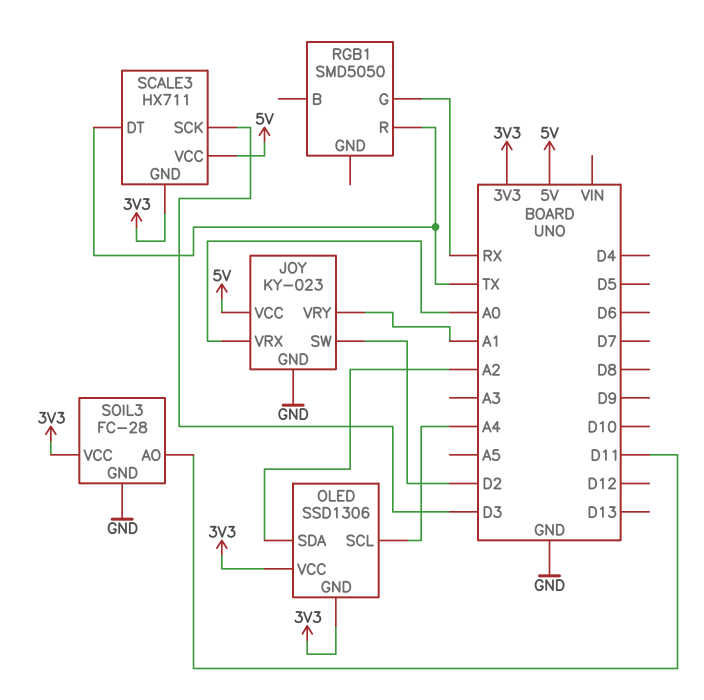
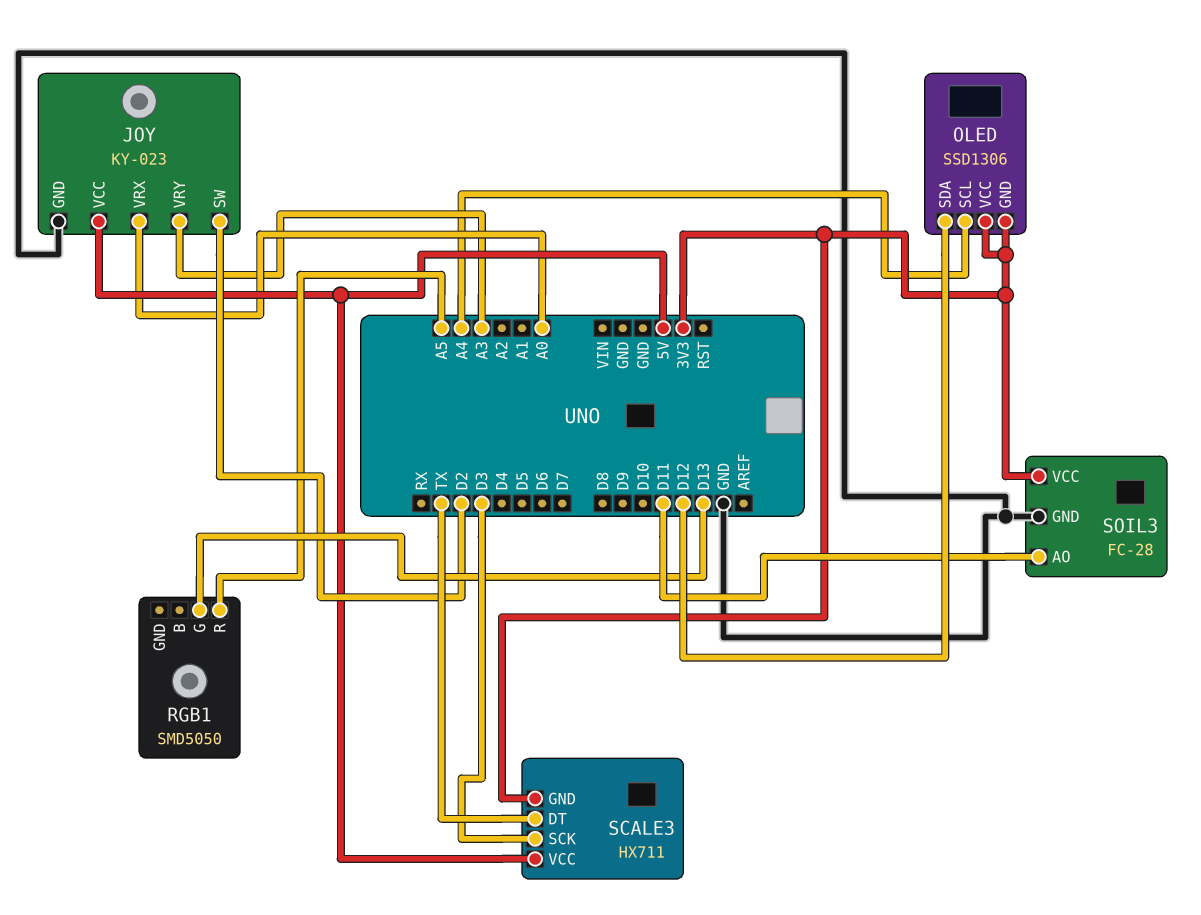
JOY pin VRY: A1 -> A3
OLED pin SDA: A2 -> D12
RGB1 pin G: RX -> D13
RGB1 pin R: TX -> A5

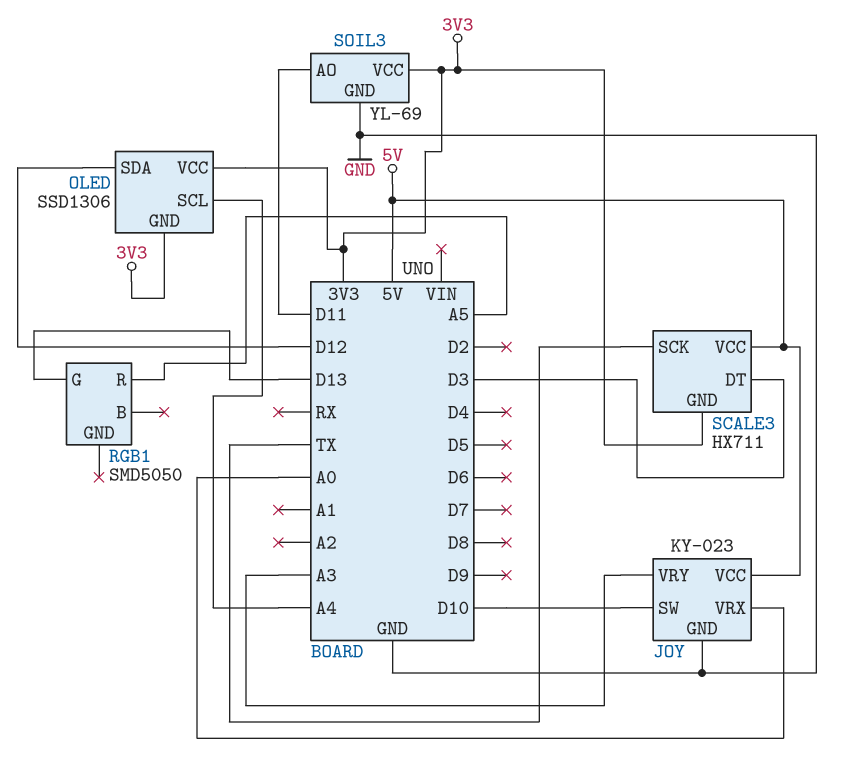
JOY pin SW: D2 -> D10
SCALE3 pin DT: TX -> D3
SCALE3 pin SCK: D3 -> TX
SOIL3: FC-28 -> YL-69

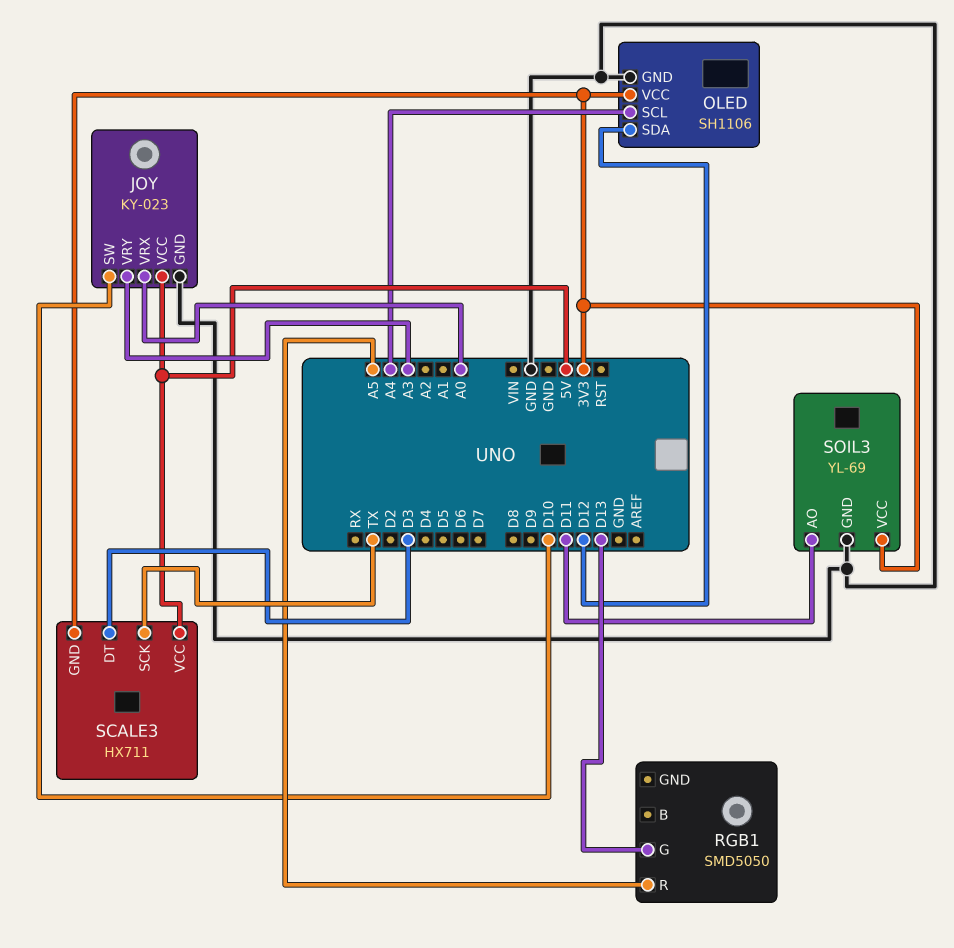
OLED: SSD1306 -> SH1106
OLED pin GND: 3V3 -> GND

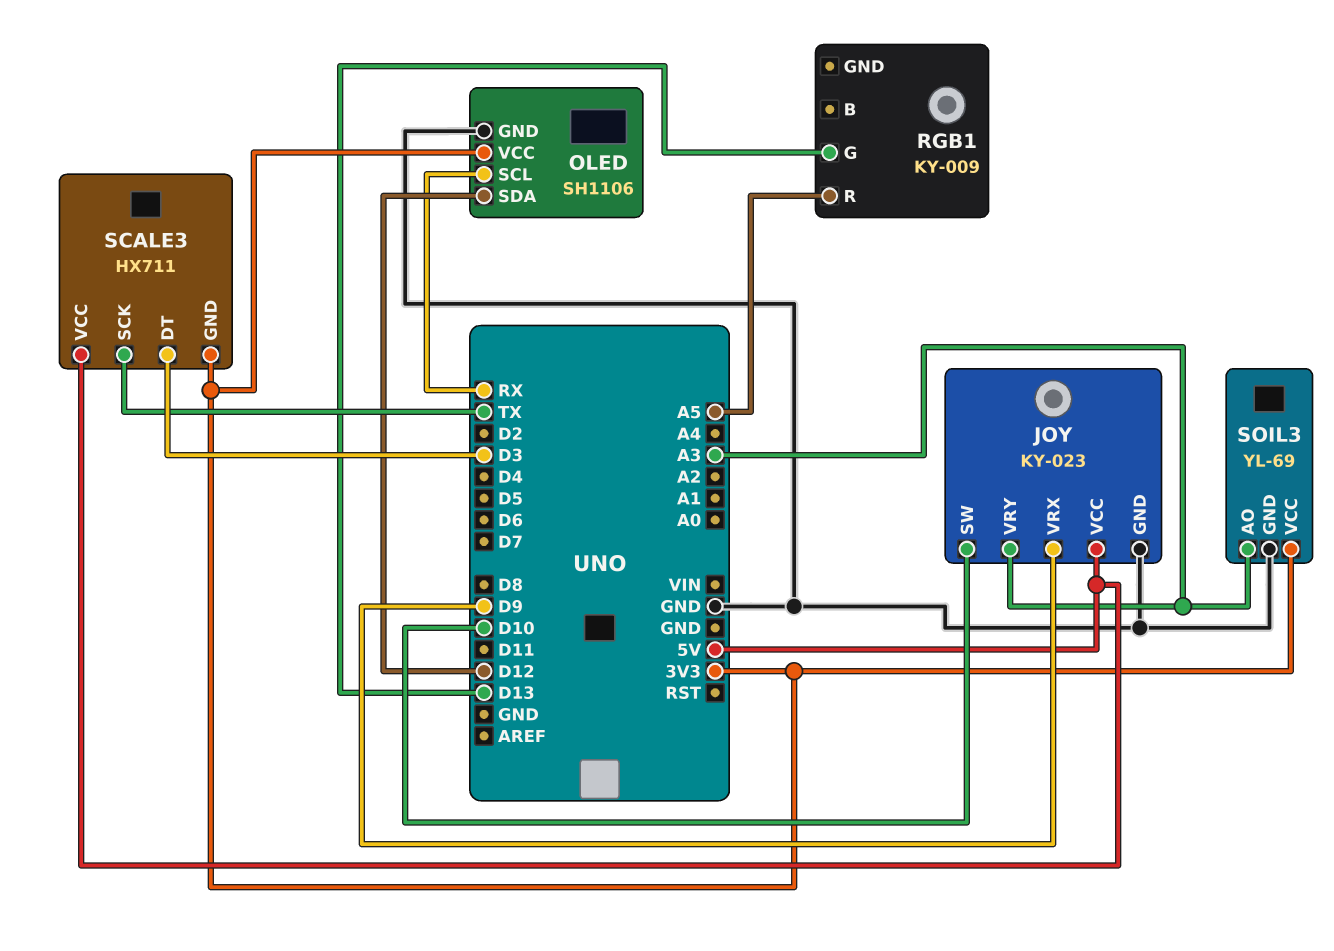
JOY pin VRX: A0 -> D9
OLED pin SCL: A4 -> RX
RGB1: SMD5050 -> KY-009
SOIL3 pin AO: D11 -> A3

